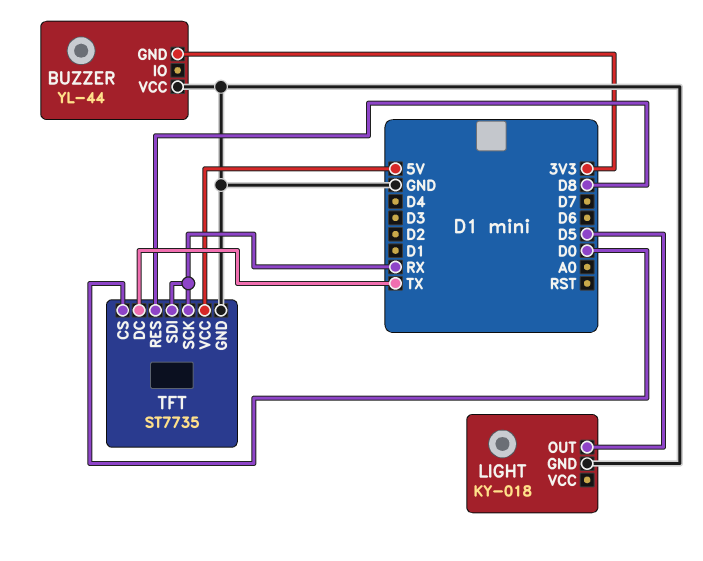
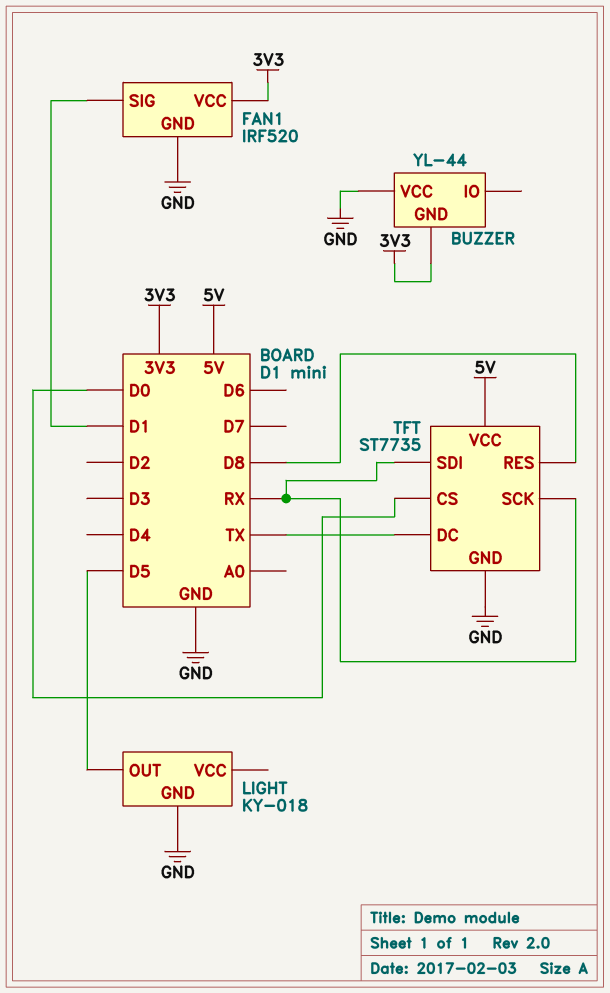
FAN1: none -> IRF520
FAN1 pin GND: none -> GND
FAN1 pin SIG: none -> D1
FAN1 pin VCC: none -> 3V3

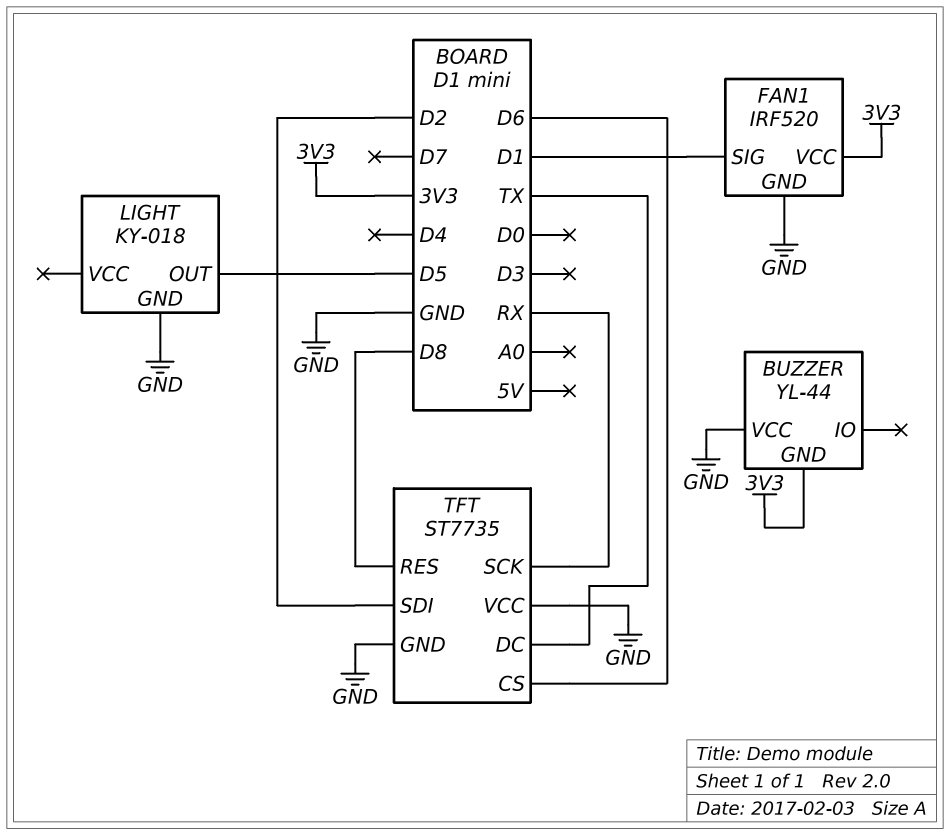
TFT pin CS: D0 -> D6
TFT pin SDI: RX -> D2
TFT pin VCC: 5V -> GND

